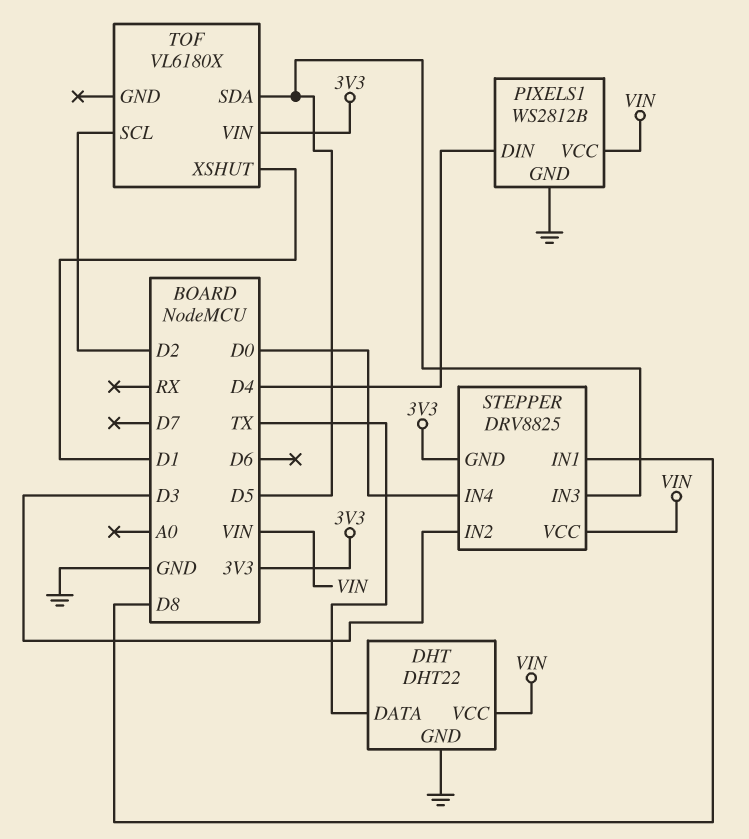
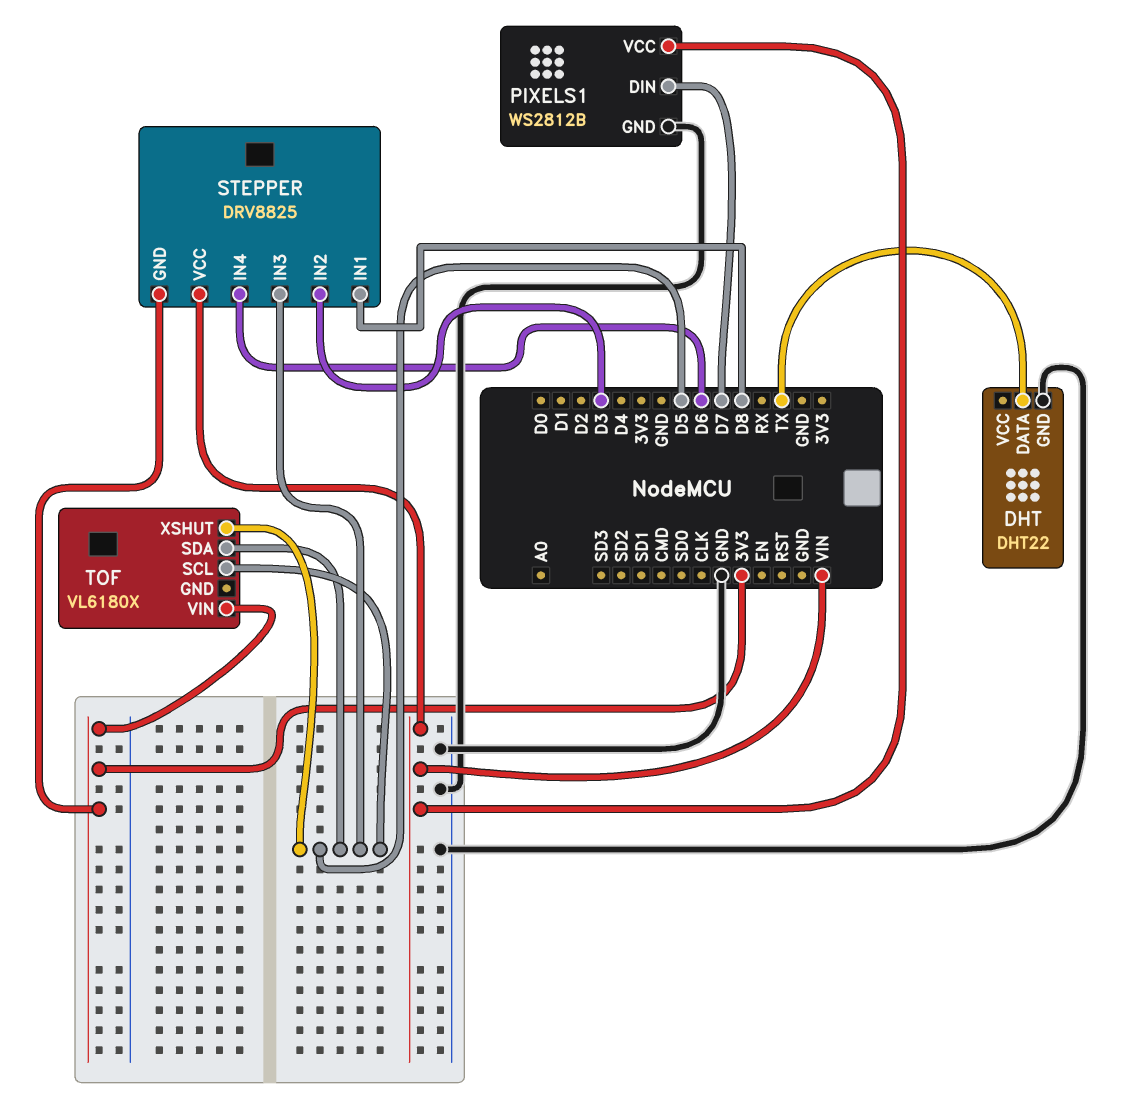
DHT pin VCC: VIN -> none
PIXELS1 pin DIN: D4 -> D7
STEPPER pin IN4: D0 -> D6
TOF pin SCL: D2 -> D5
TOF pin XSHUT: D1 -> D5

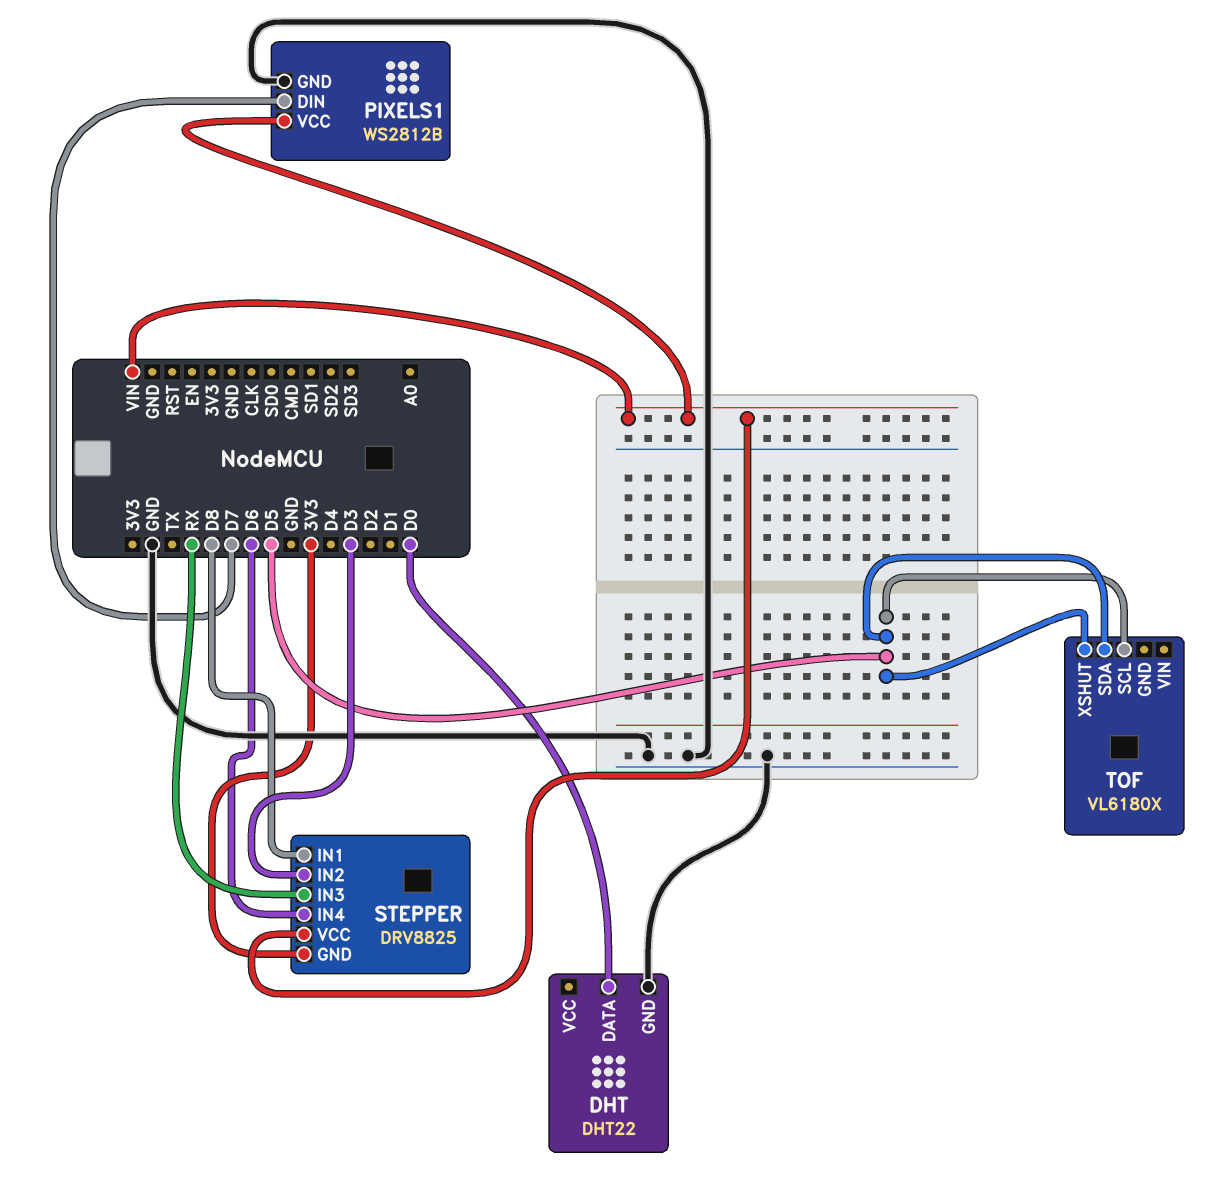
DHT pin DATA: TX -> D0
STEPPER pin IN3: D5 -> RX
TOF pin VIN: 3V3 -> none

